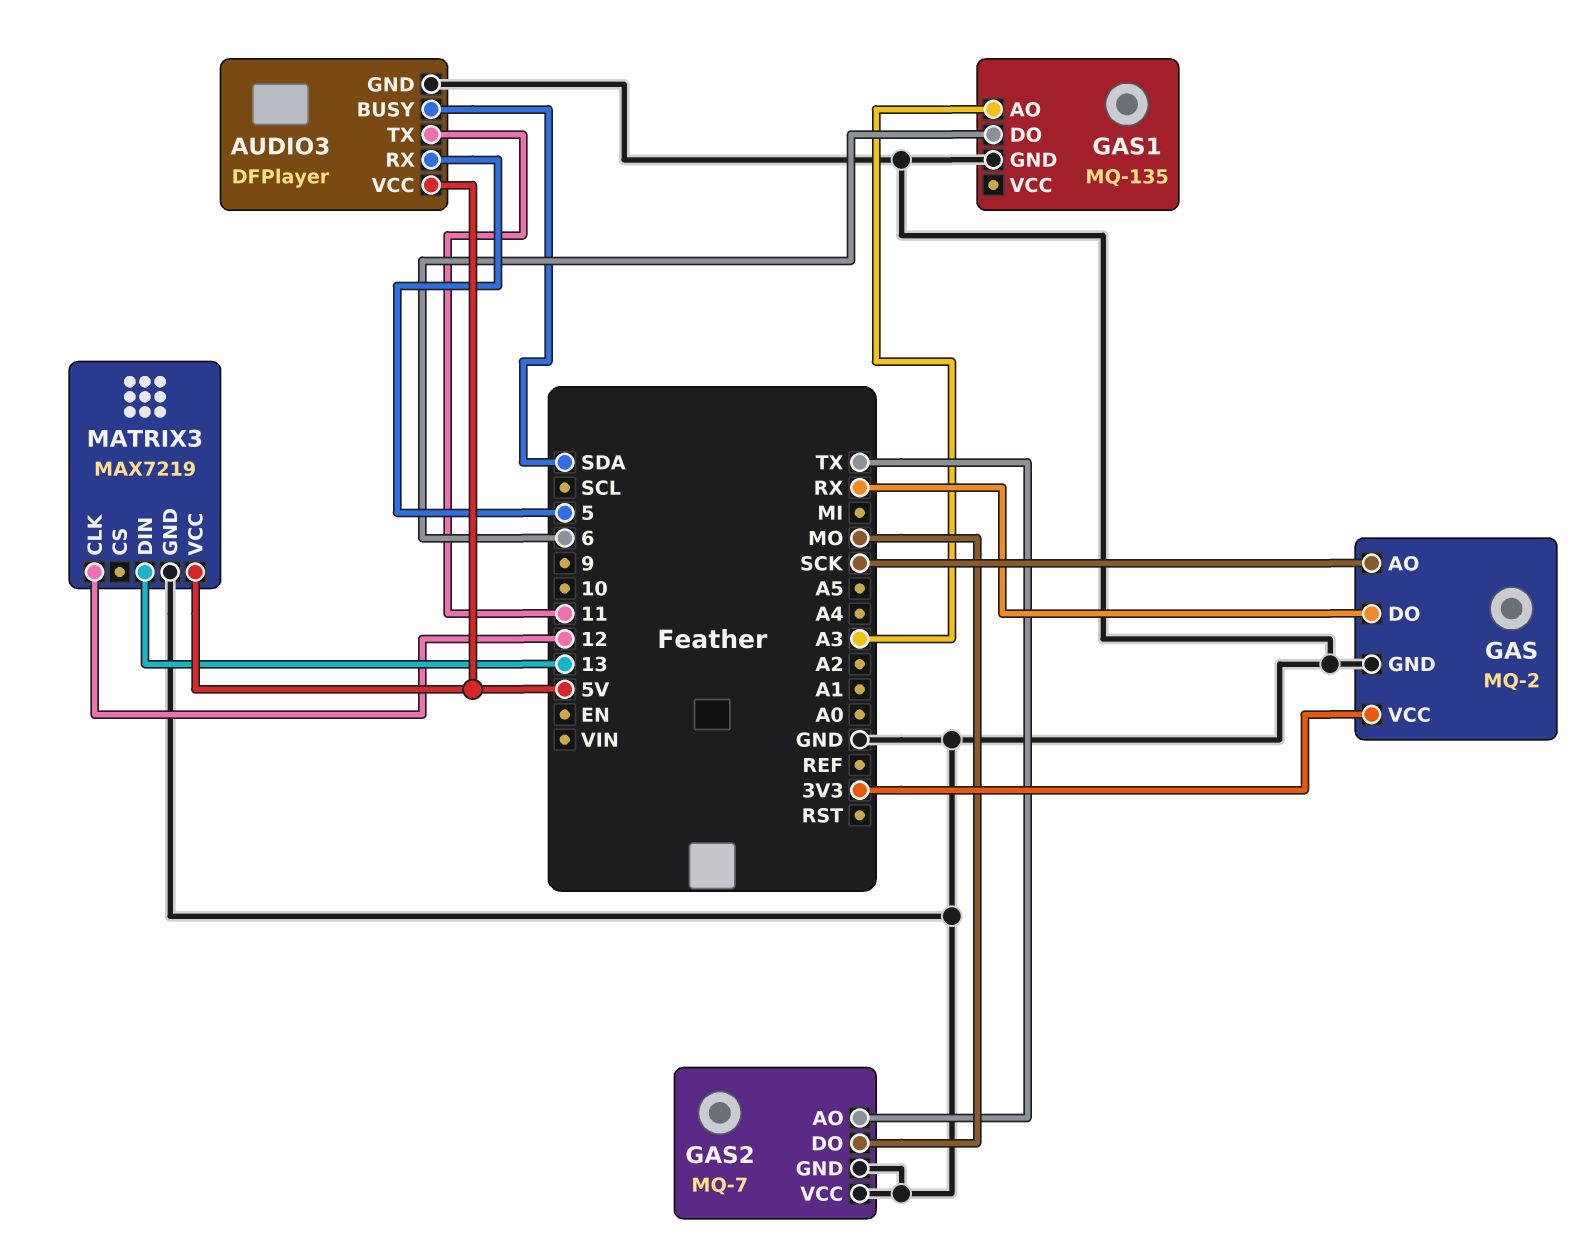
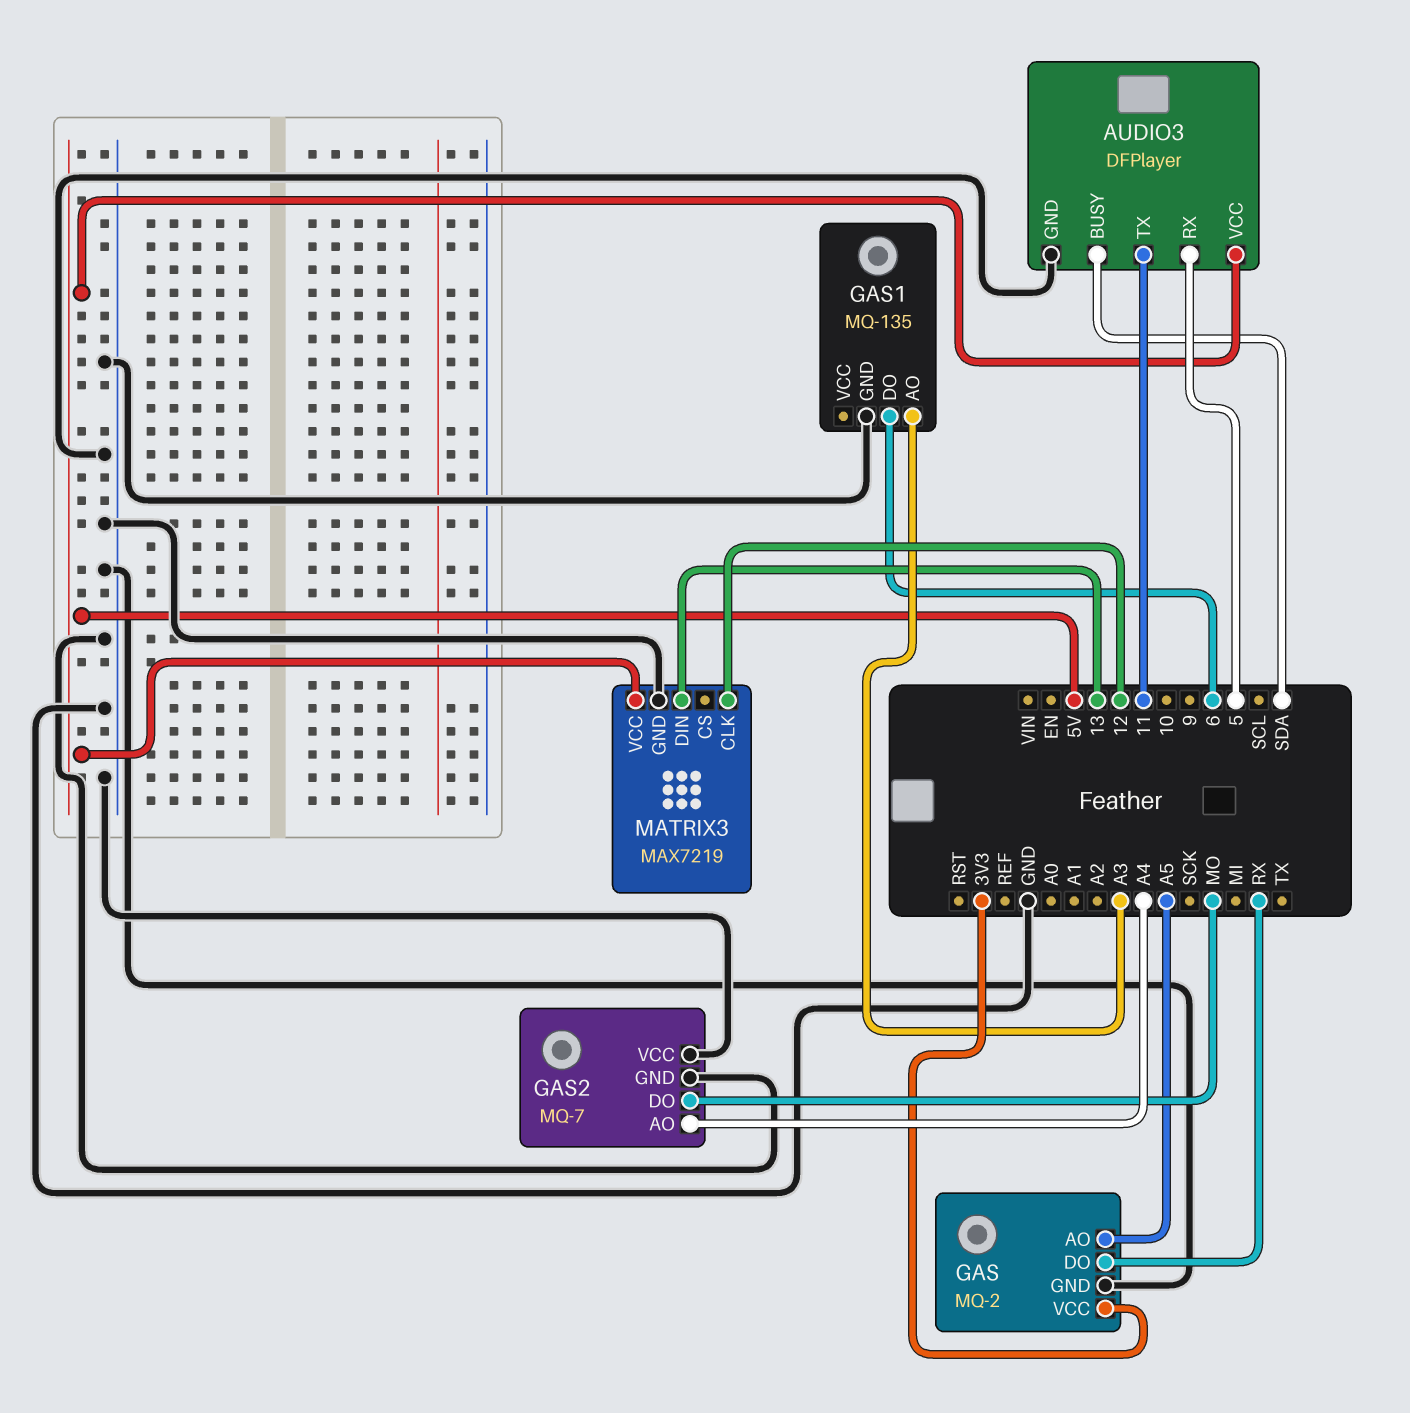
GAS pin AO: SCK -> A5
GAS2 pin AO: TX -> A4

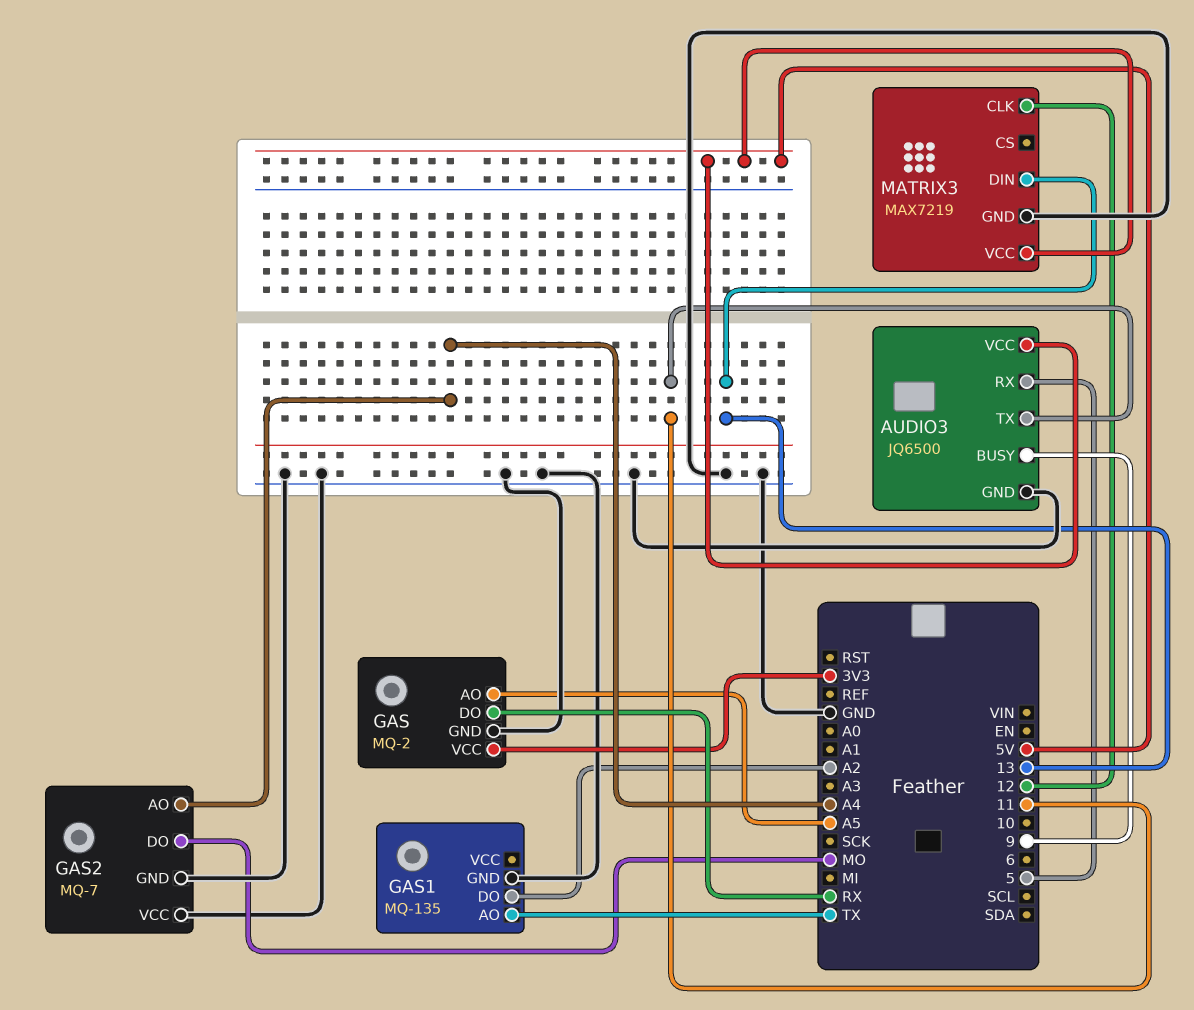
AUDIO3: DFPlayer -> JQ6500
AUDIO3 pin BUSY: SDA -> 9
GAS1 pin AO: A3 -> TX
GAS1 pin DO: 6 -> A2

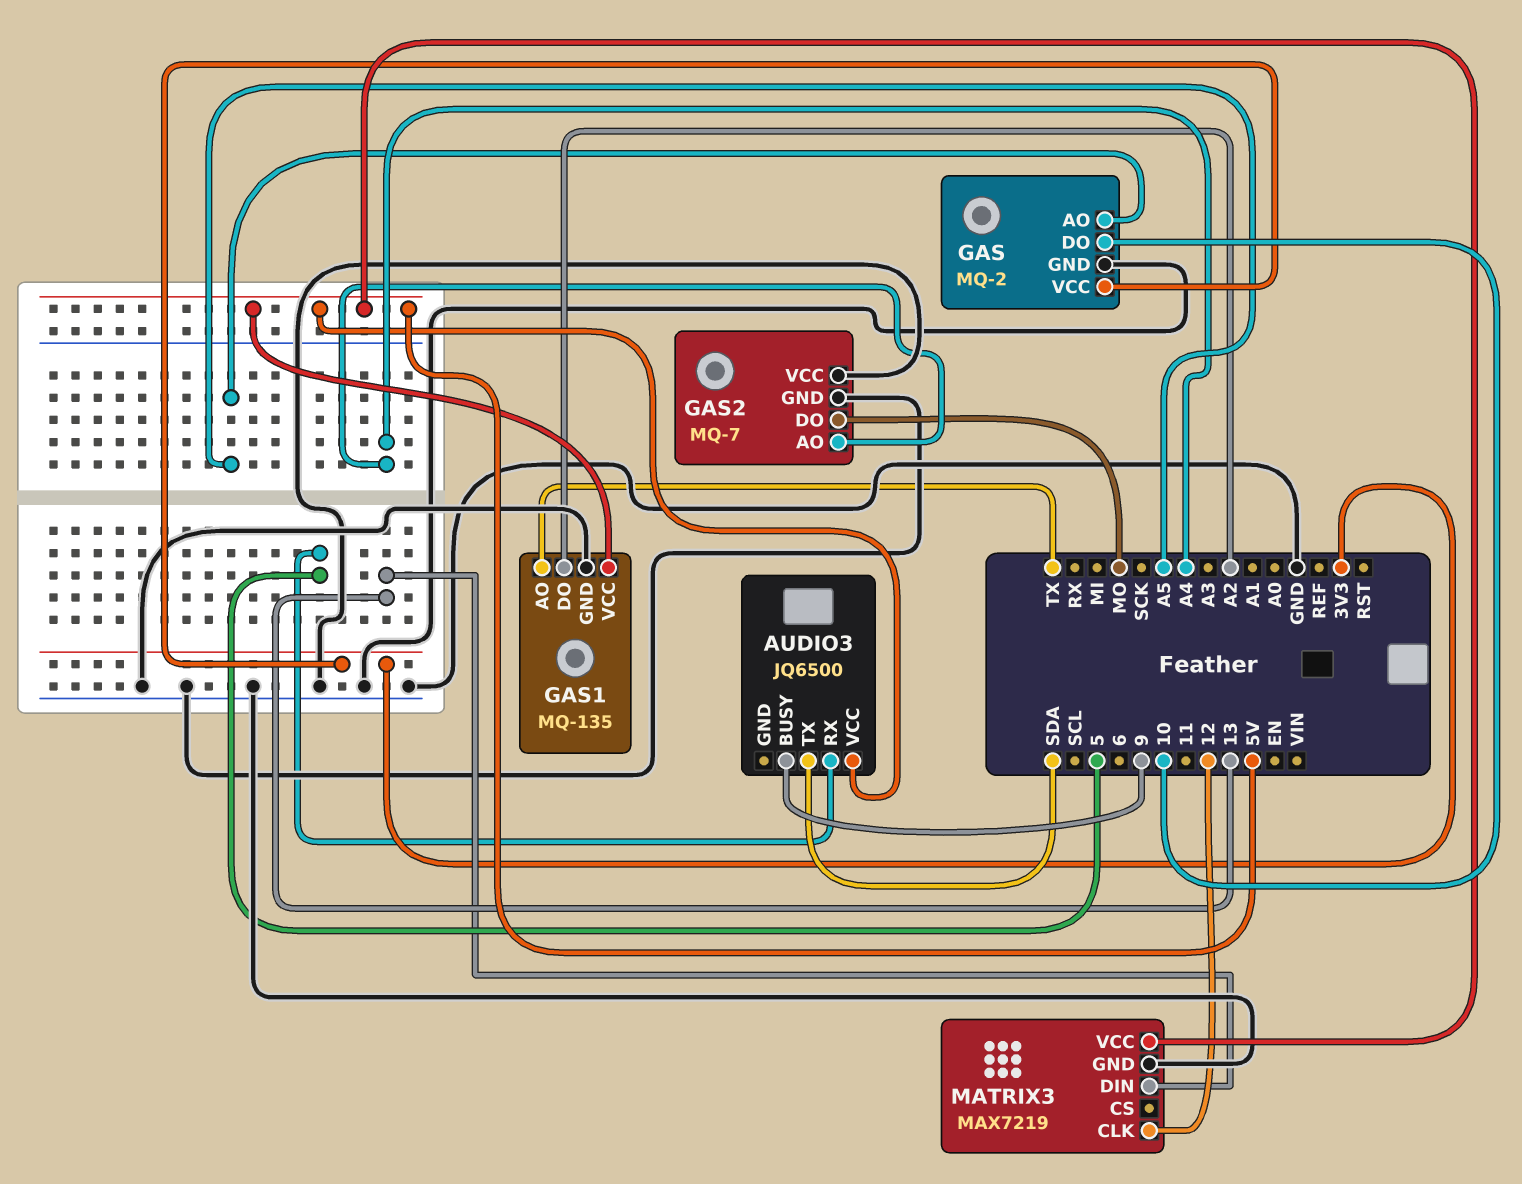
AUDIO3 pin GND: GND -> none
AUDIO3 pin TX: 11 -> SDA
GAS pin DO: RX -> 10
GAS1 pin VCC: none -> 5V

